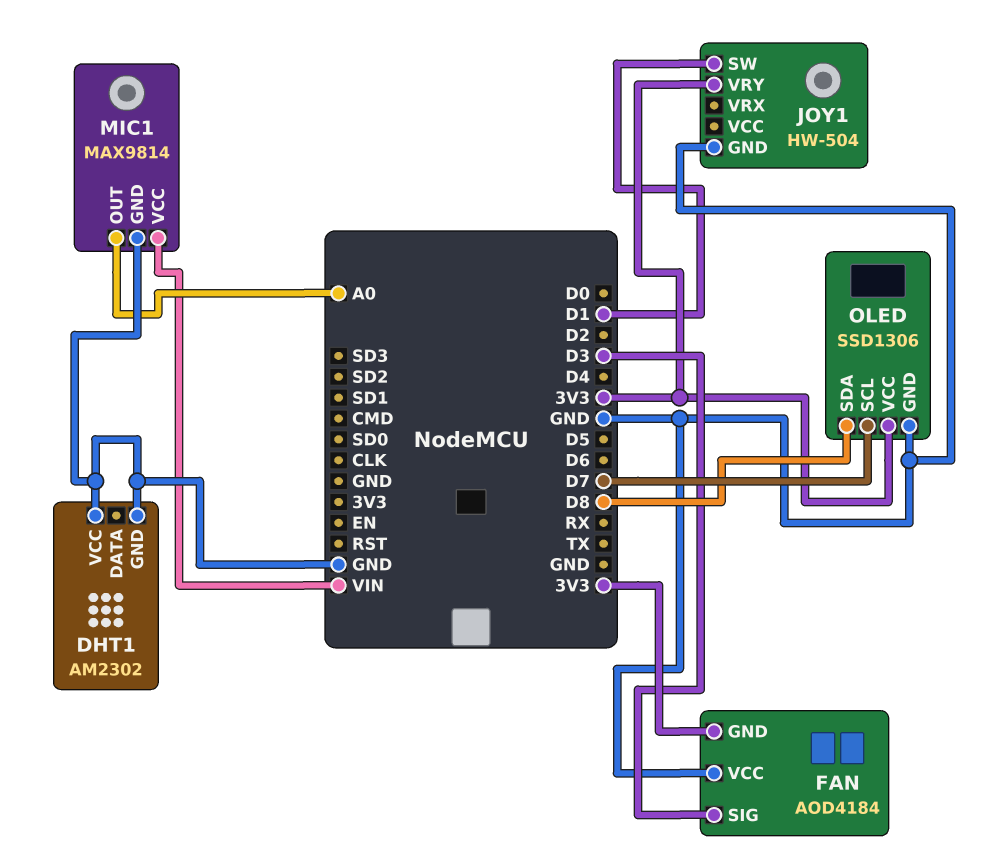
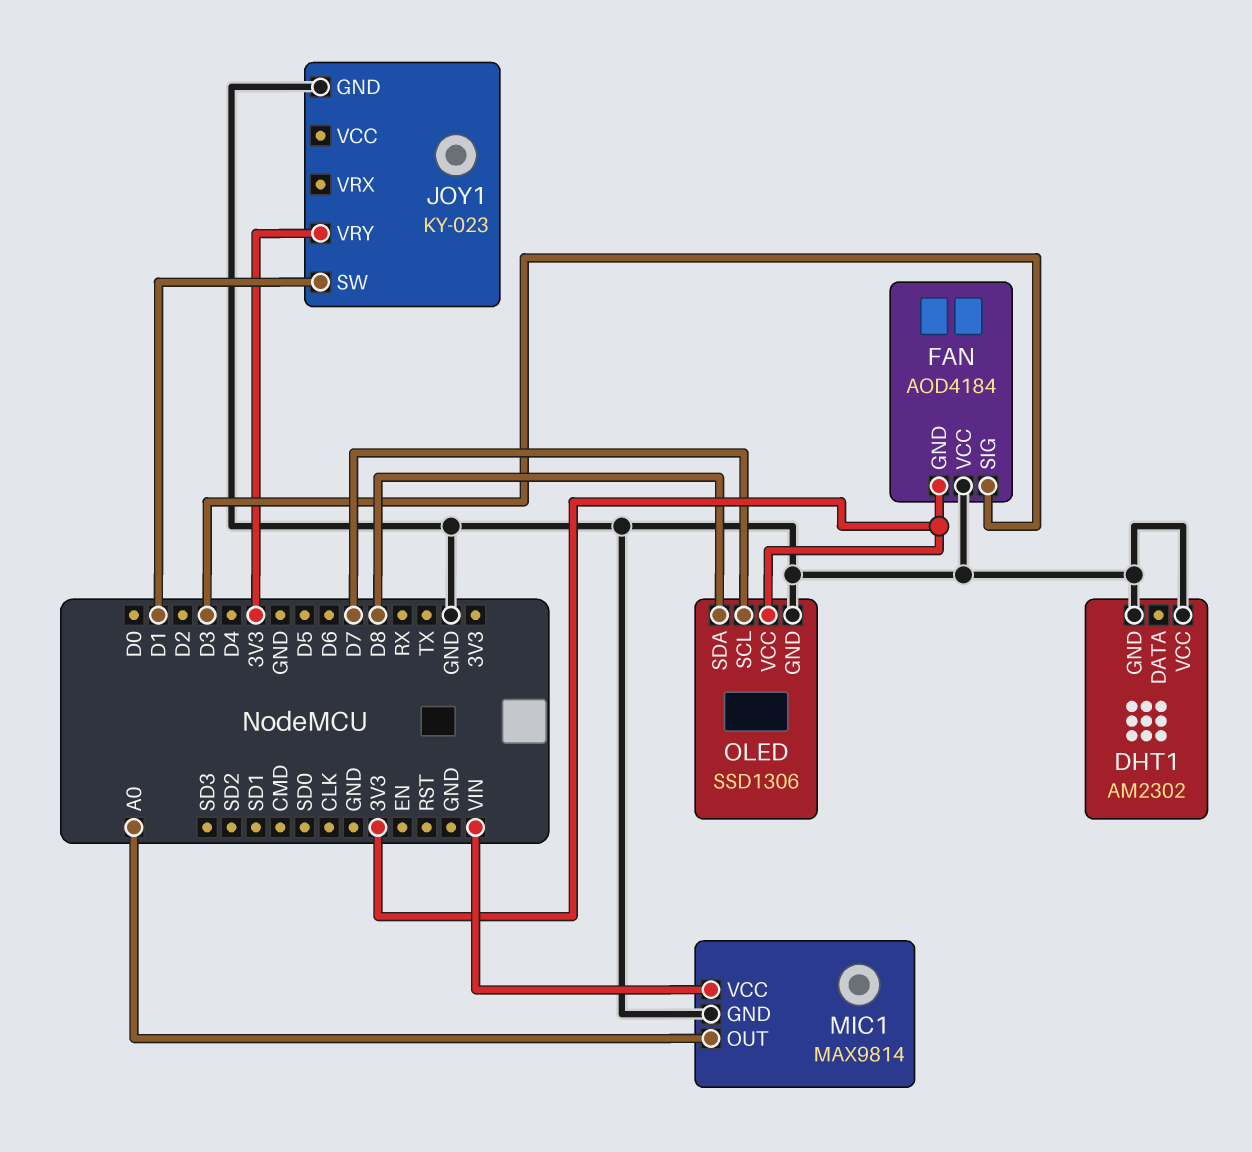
JOY1: HW-504 -> KY-023

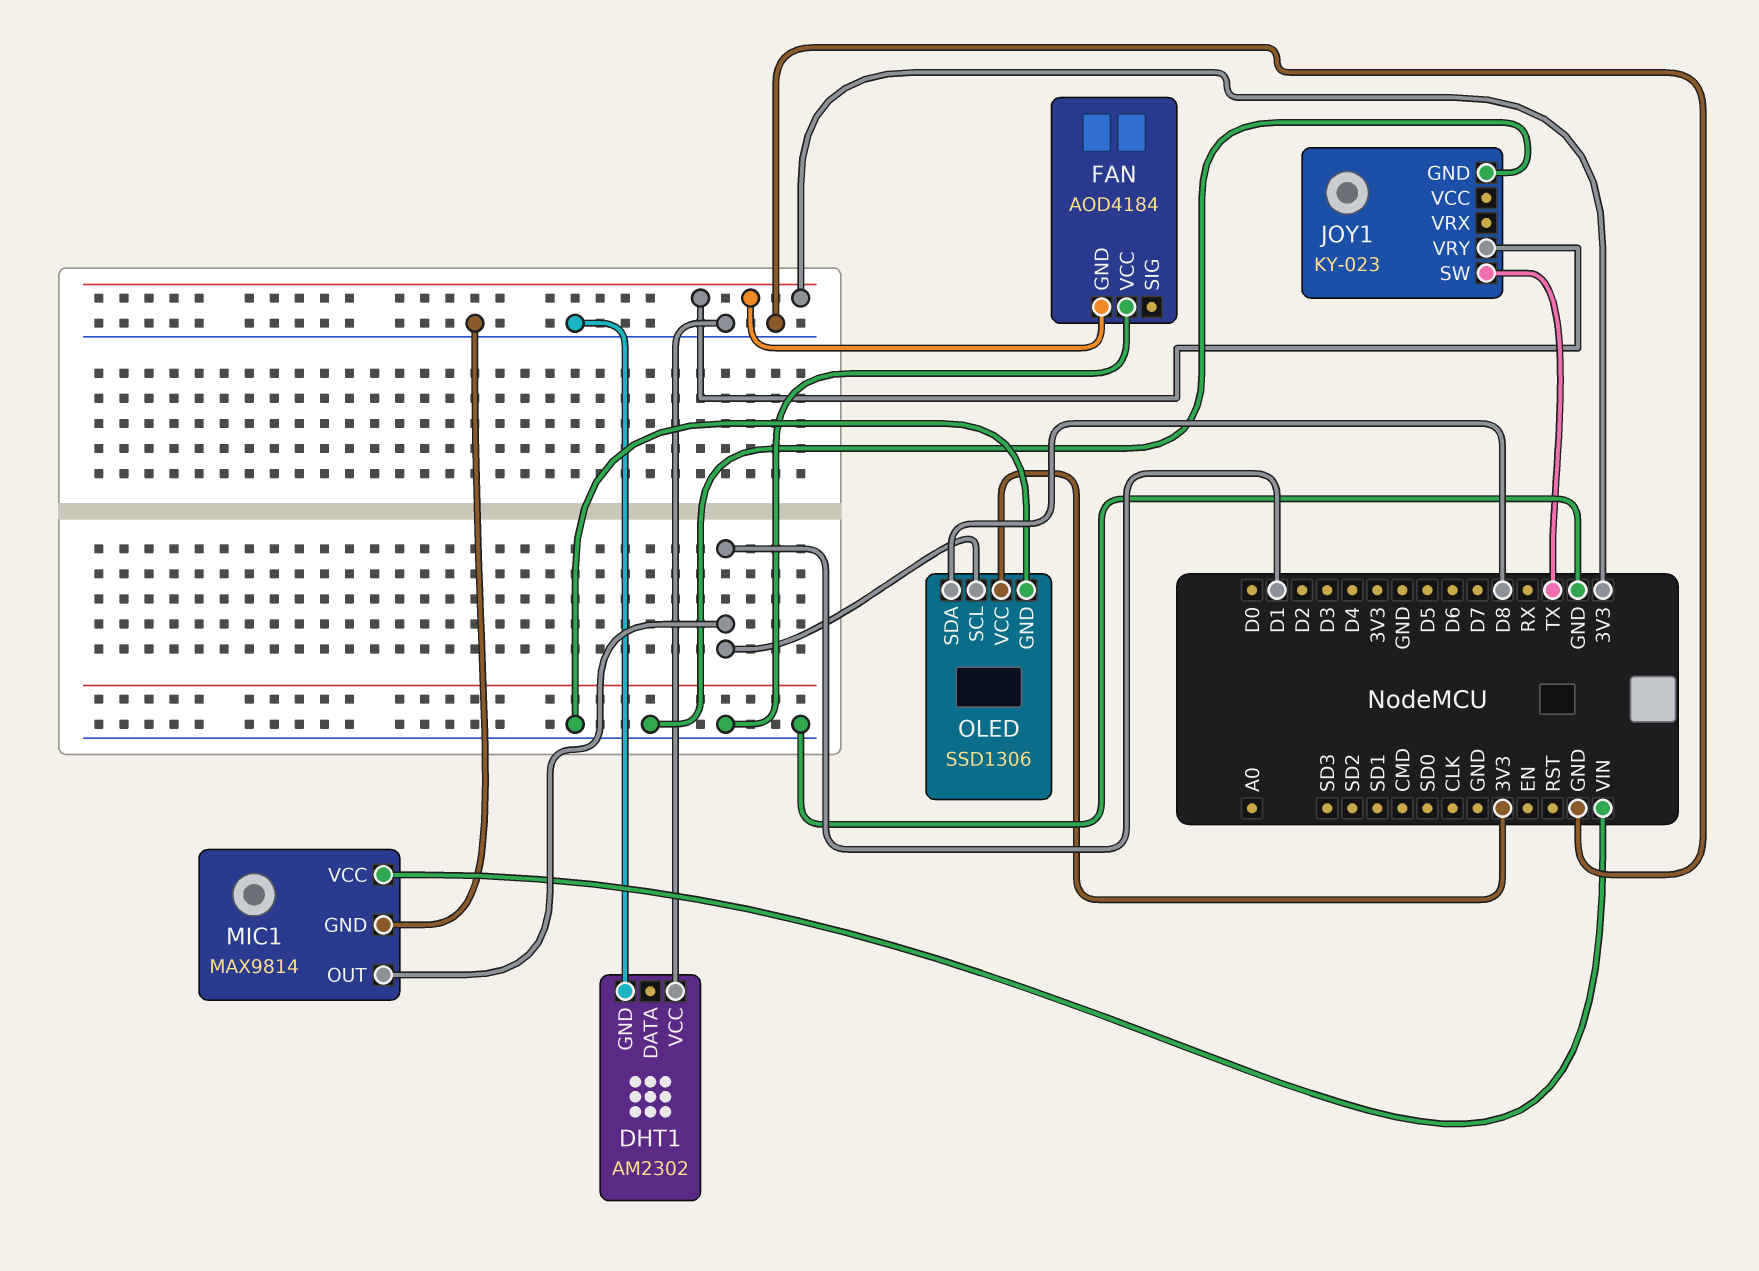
FAN pin SIG: D3 -> none
JOY1 pin SW: D1 -> TX
MIC1 pin OUT: A0 -> D1
OLED pin SCL: D7 -> D1

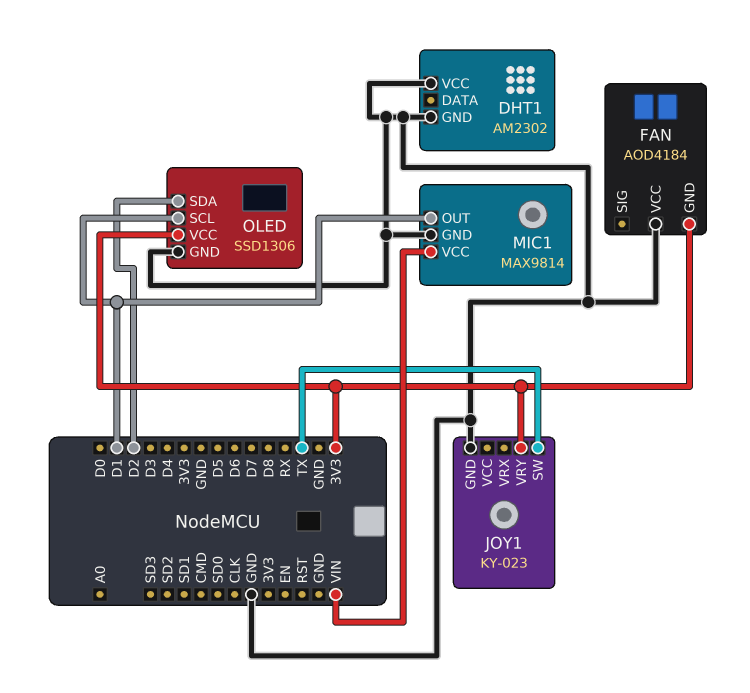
OLED pin SDA: D8 -> D2

